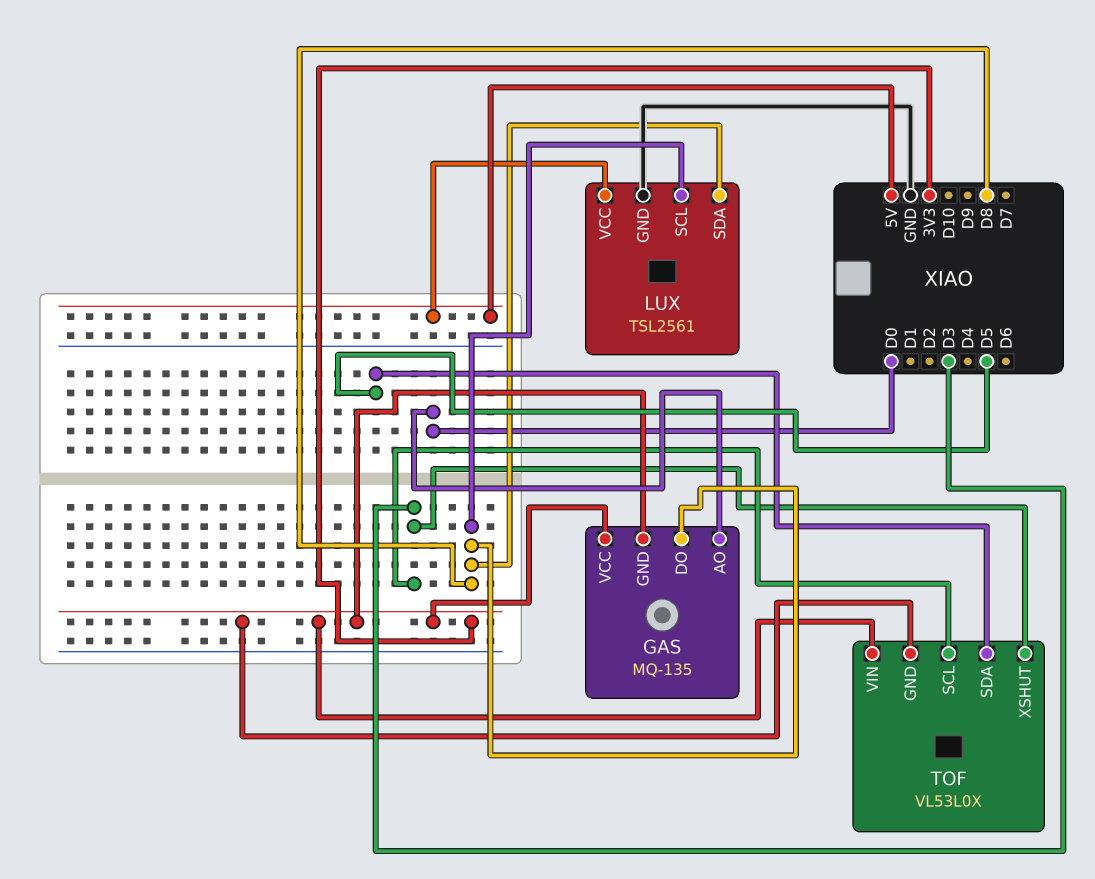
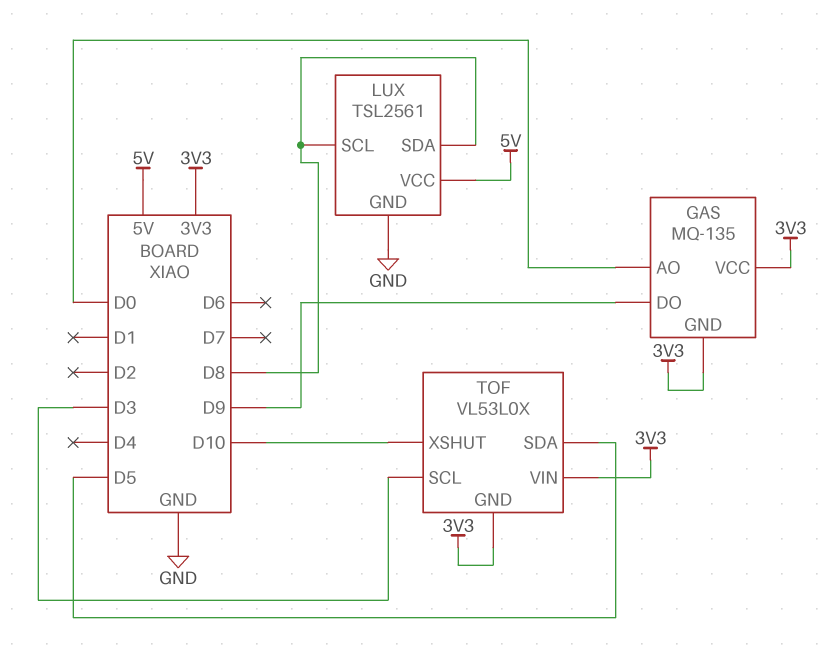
GAS pin DO: D8 -> D9
TOF pin XSHUT: D3 -> D10

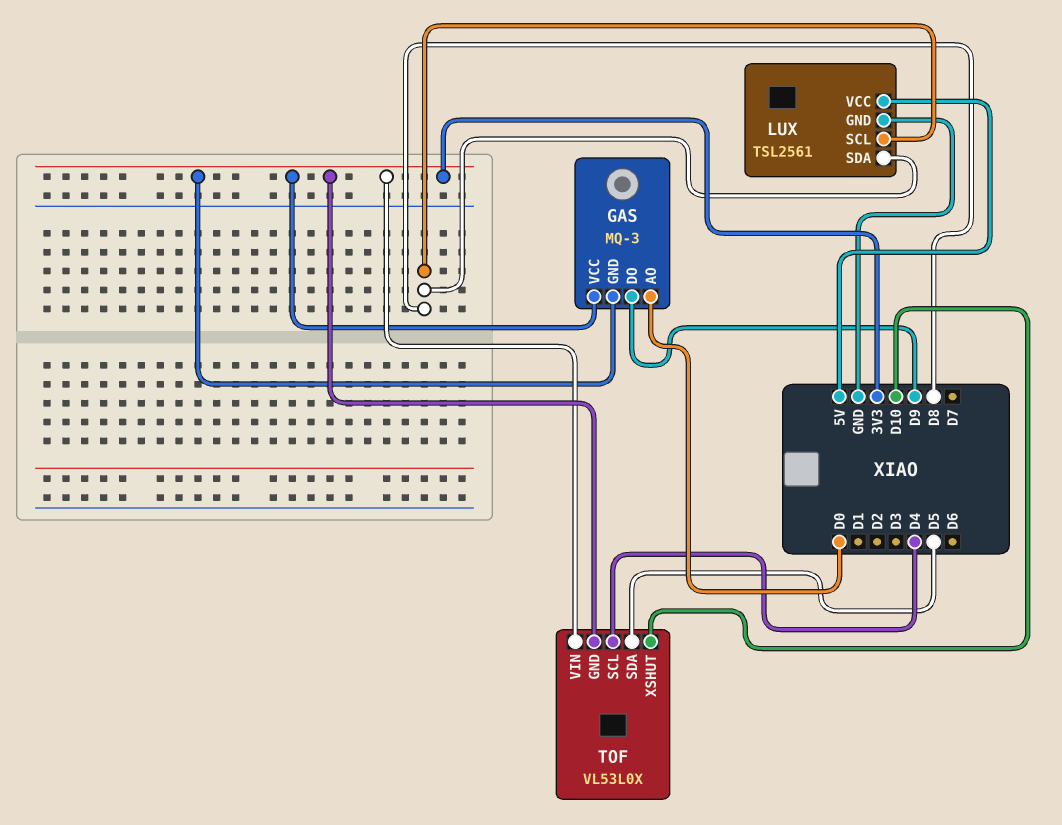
GAS: MQ-135 -> MQ-3
TOF pin SCL: D3 -> D4

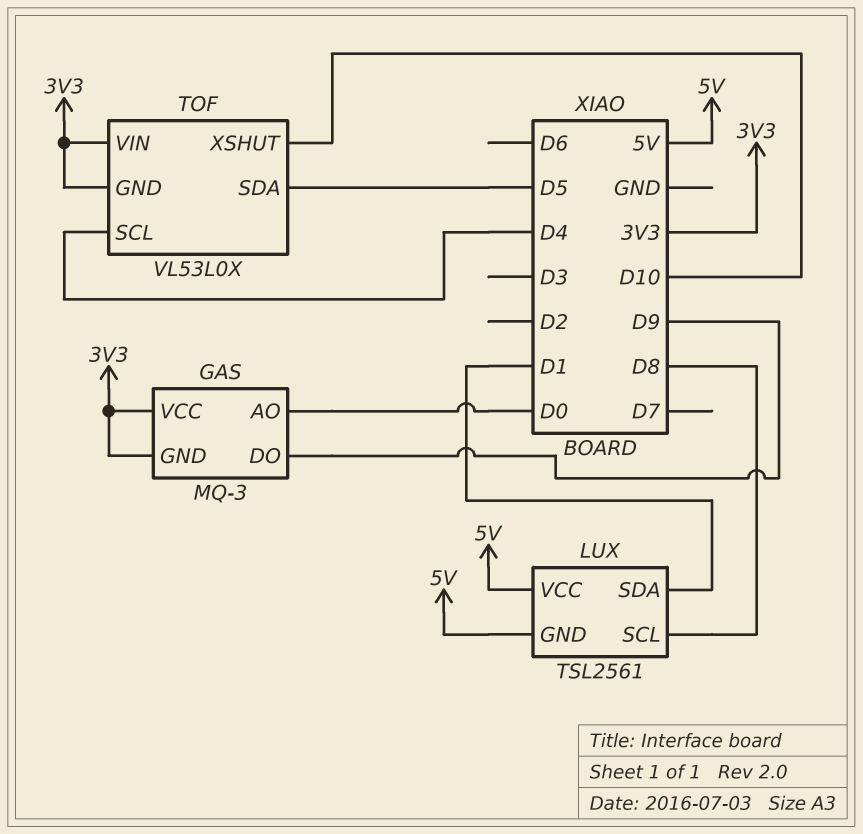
LUX pin GND: GND -> 5V
LUX pin SDA: D8 -> D1

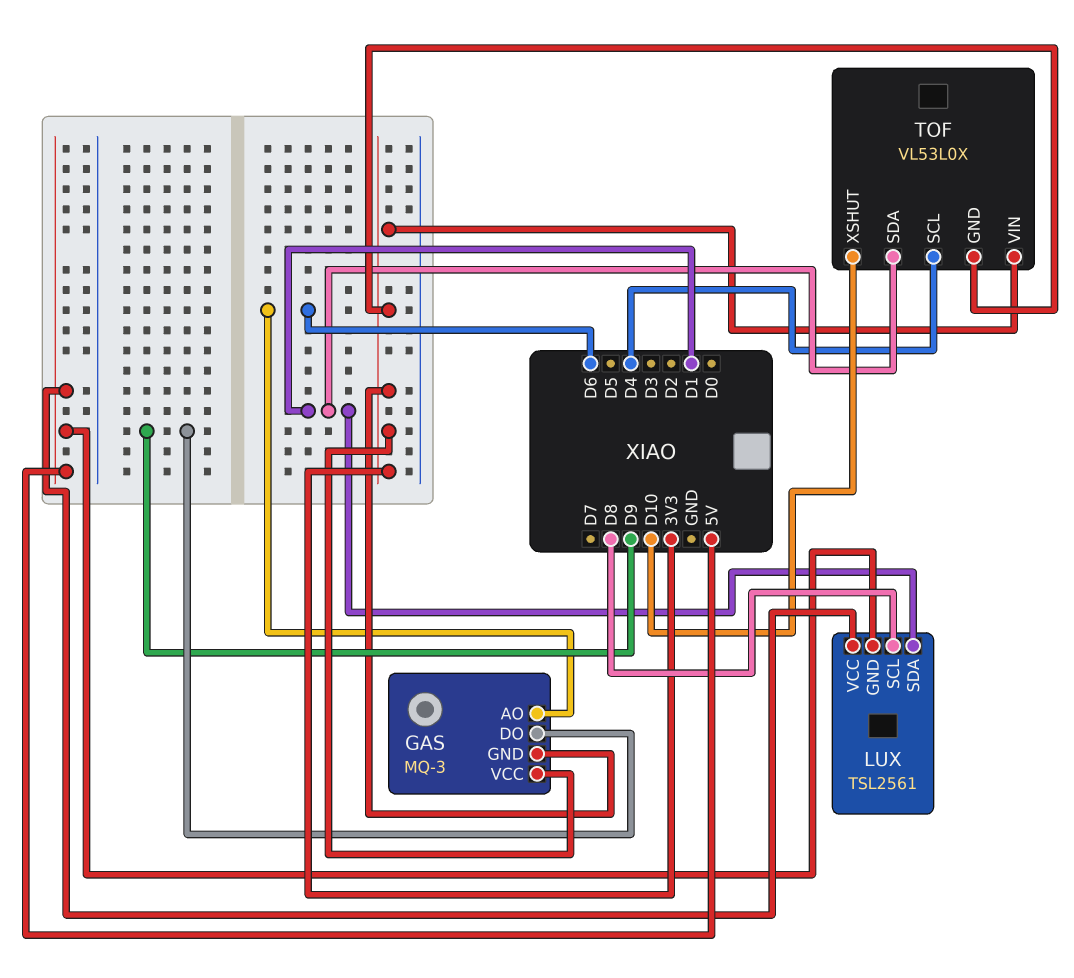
GAS pin AO: D0 -> D6
TOF pin SDA: D5 -> D1

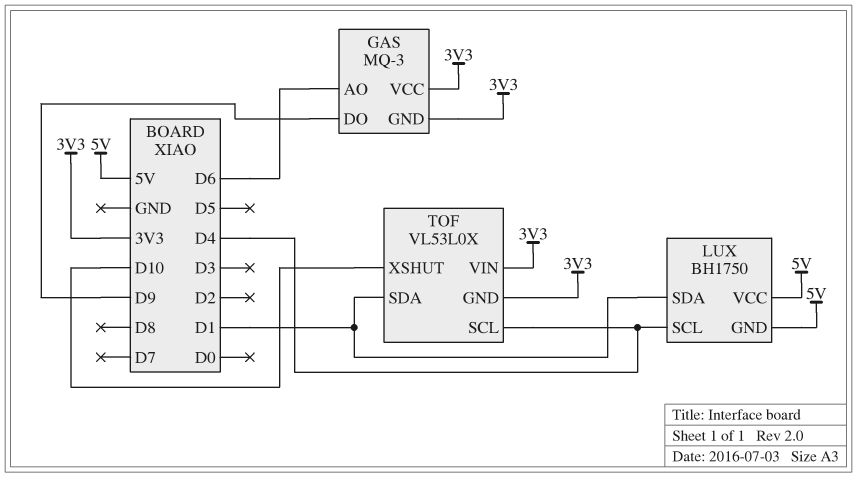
LUX: TSL2561 -> BH1750
LUX pin SCL: D8 -> D4

